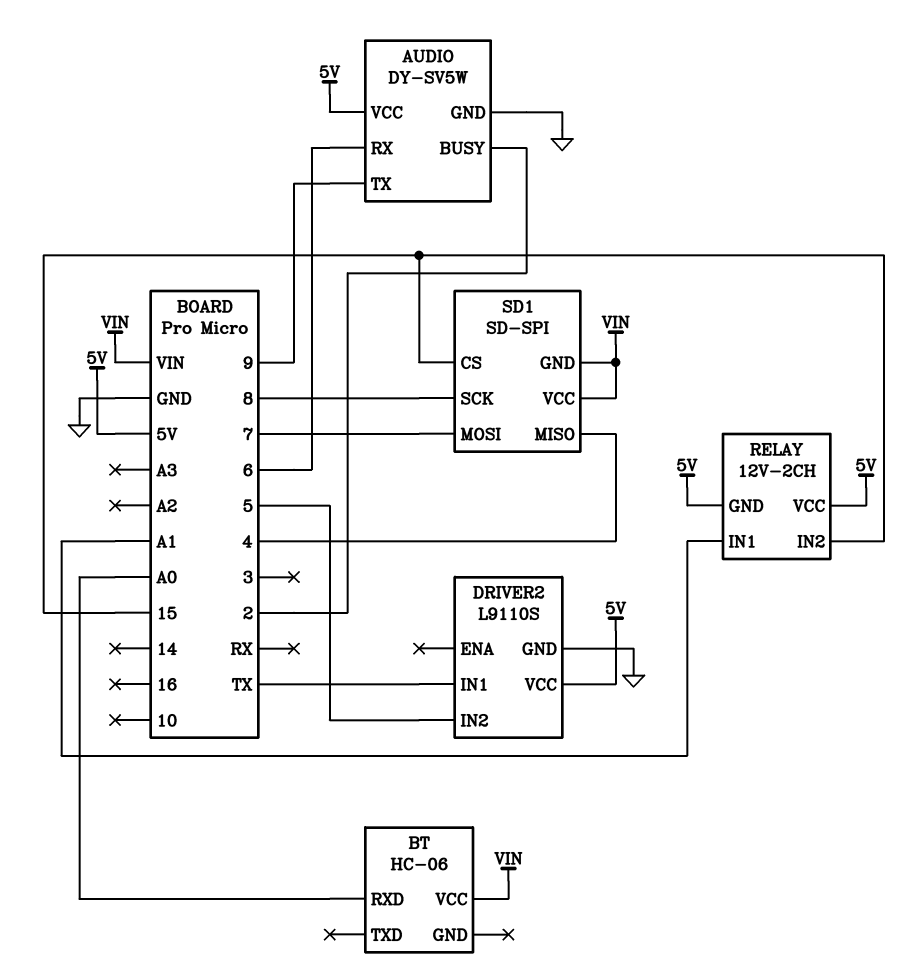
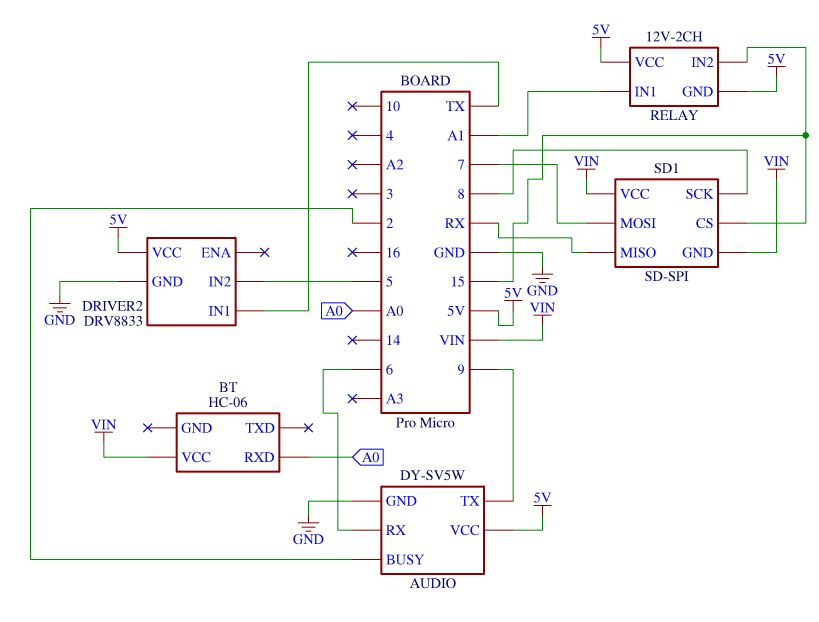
DRIVER2: L9110S -> DRV8833
SD1 pin MISO: 4 -> RX

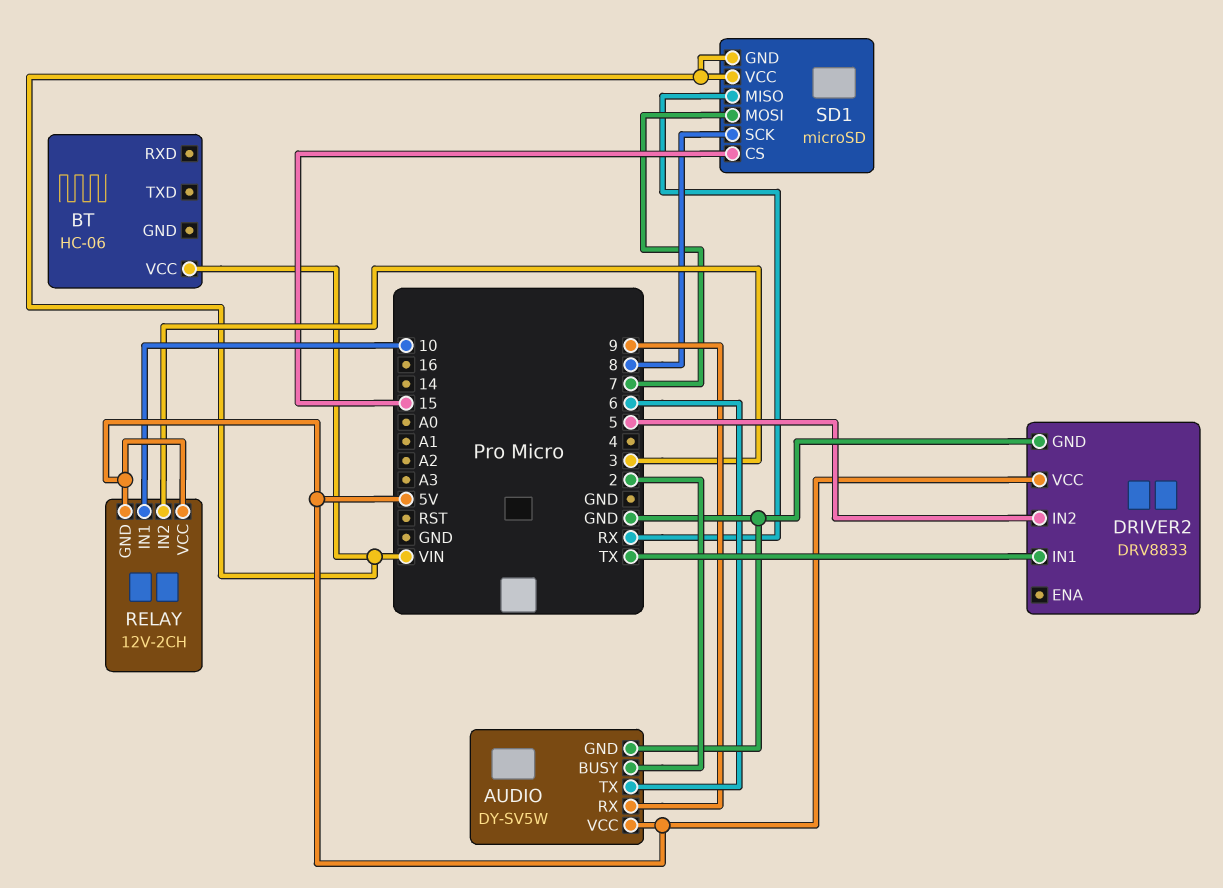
AUDIO pin RX: 6 -> 9
AUDIO pin TX: 9 -> 6
BT pin RXD: A0 -> none
RELAY pin IN1: A1 -> 10
RELAY pin IN2: 15 -> 3
SD1: SD-SPI -> microSD

